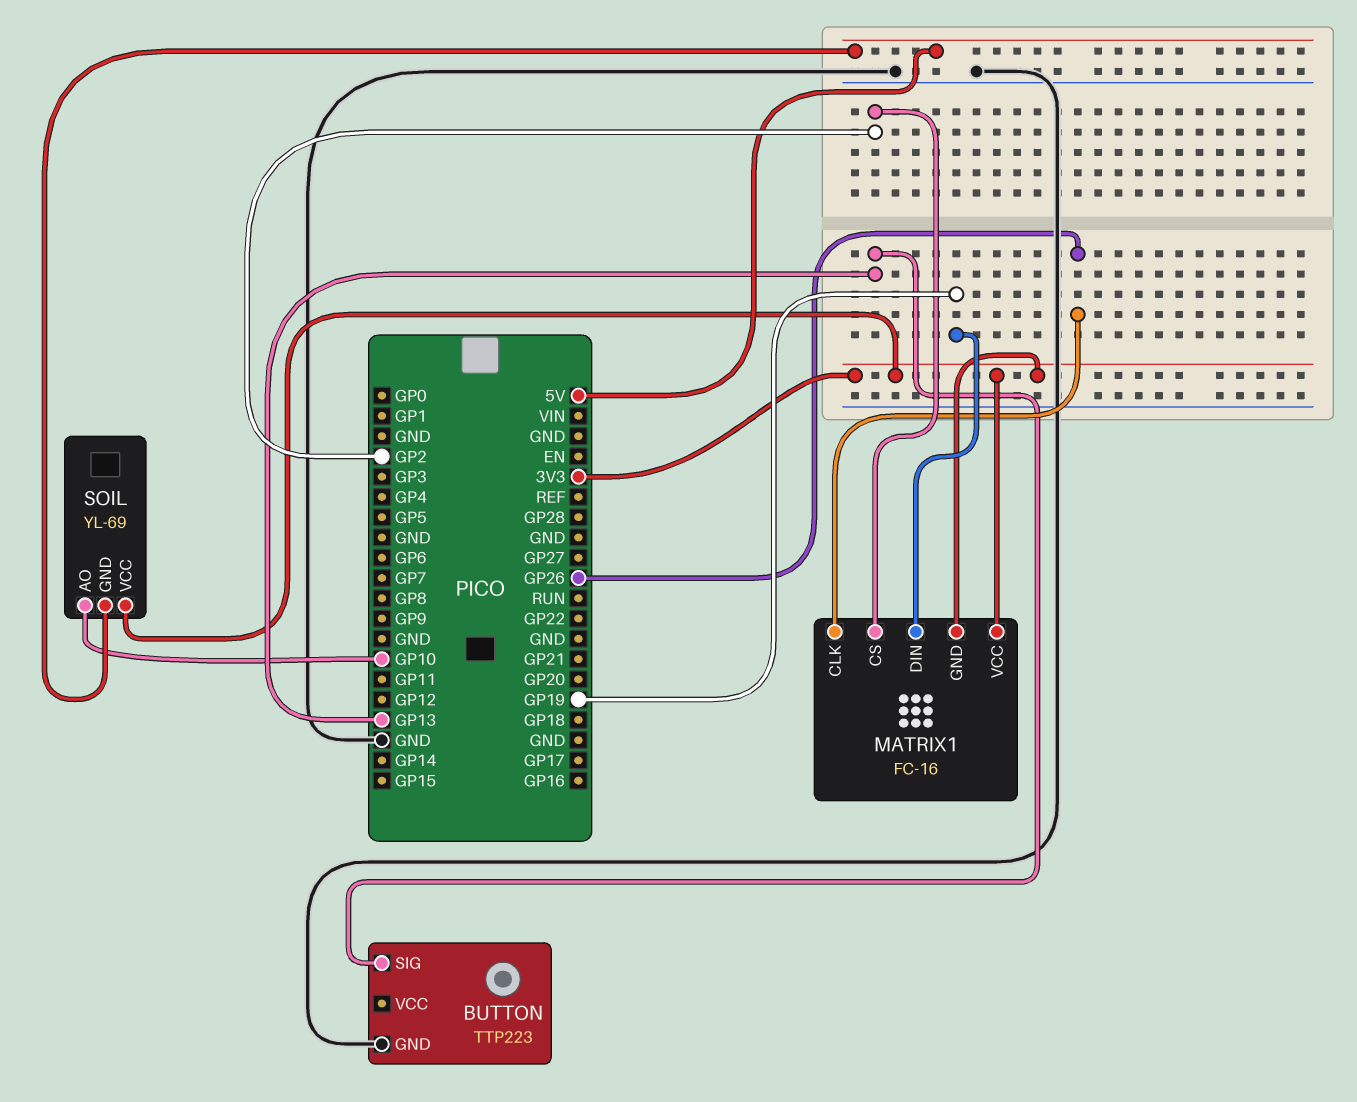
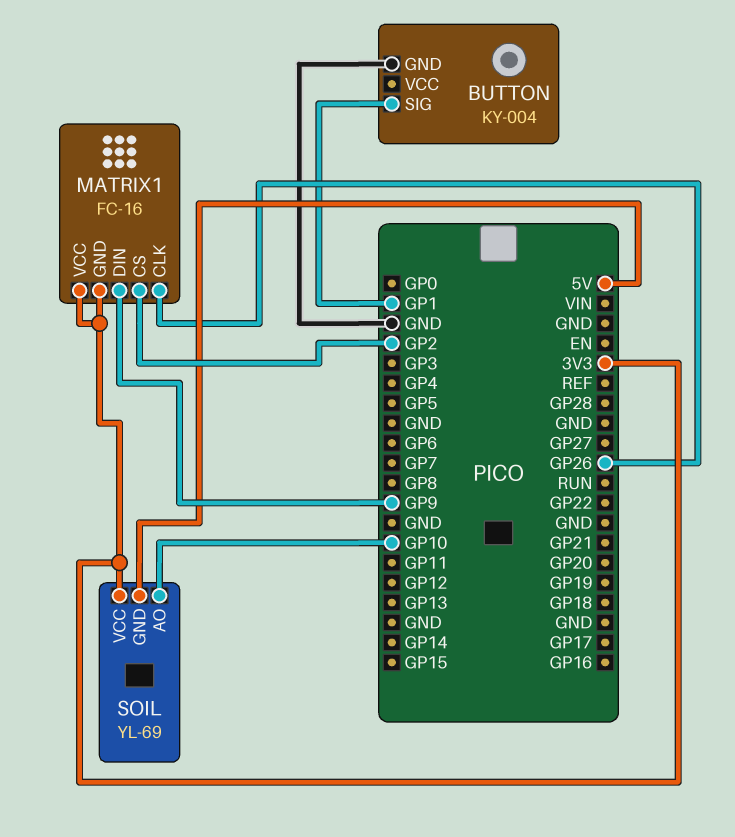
BUTTON: TTP223 -> KY-004
BUTTON pin SIG: GP13 -> GP1
MATRIX1 pin DIN: GP19 -> GP9

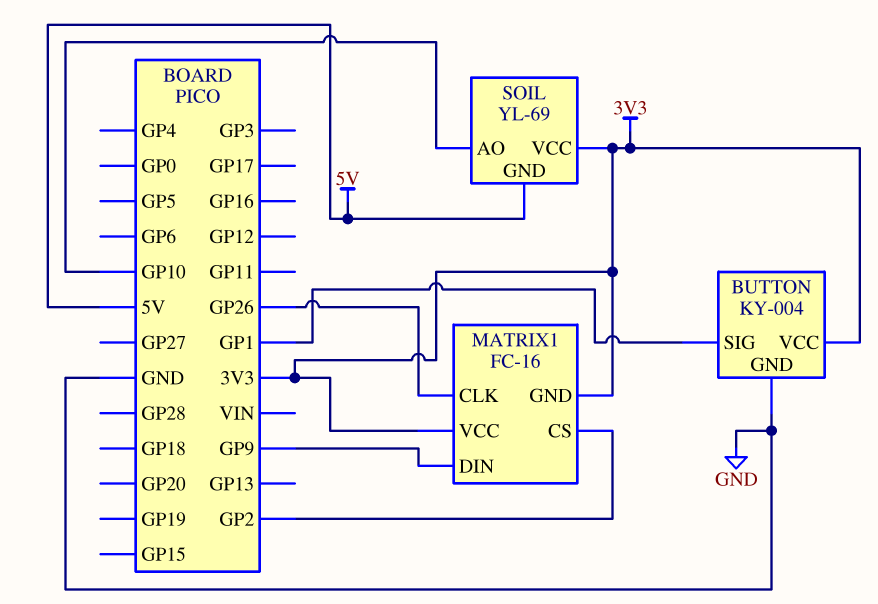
BUTTON pin VCC: none -> 3V3

